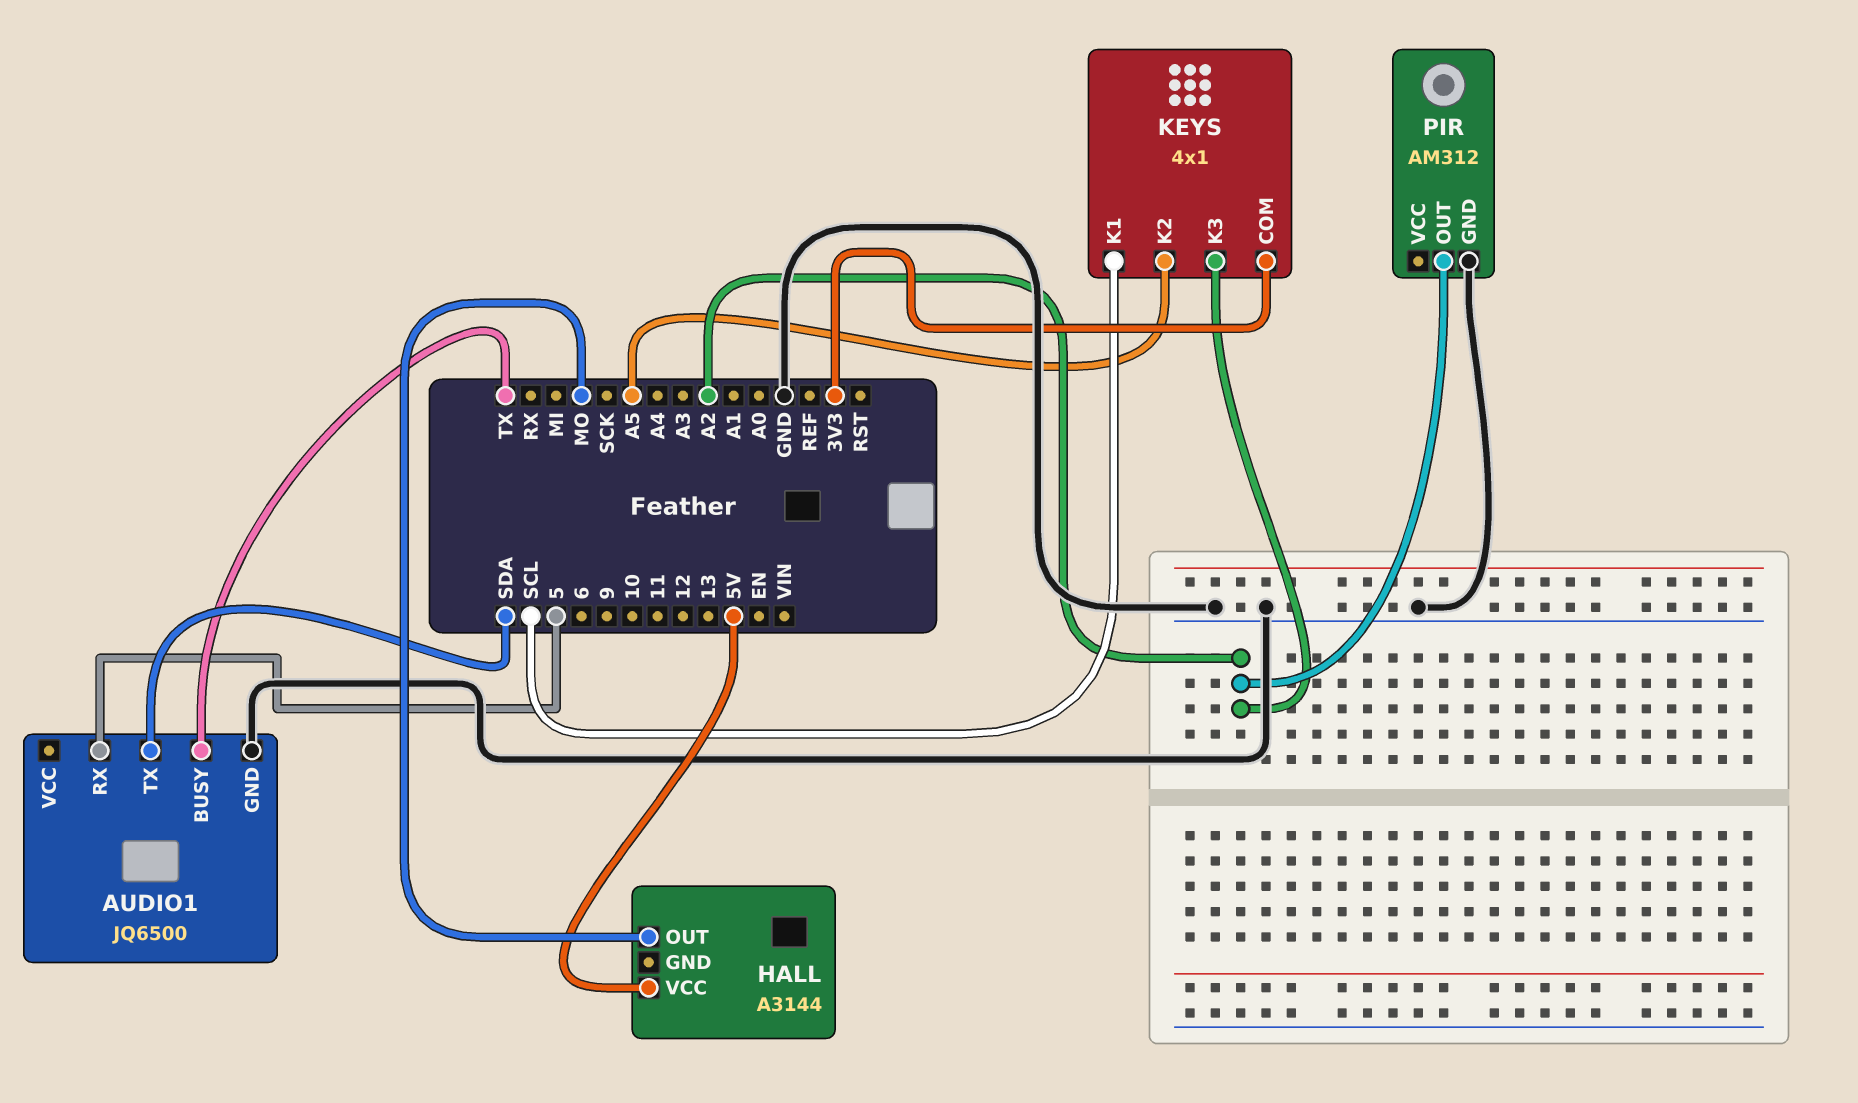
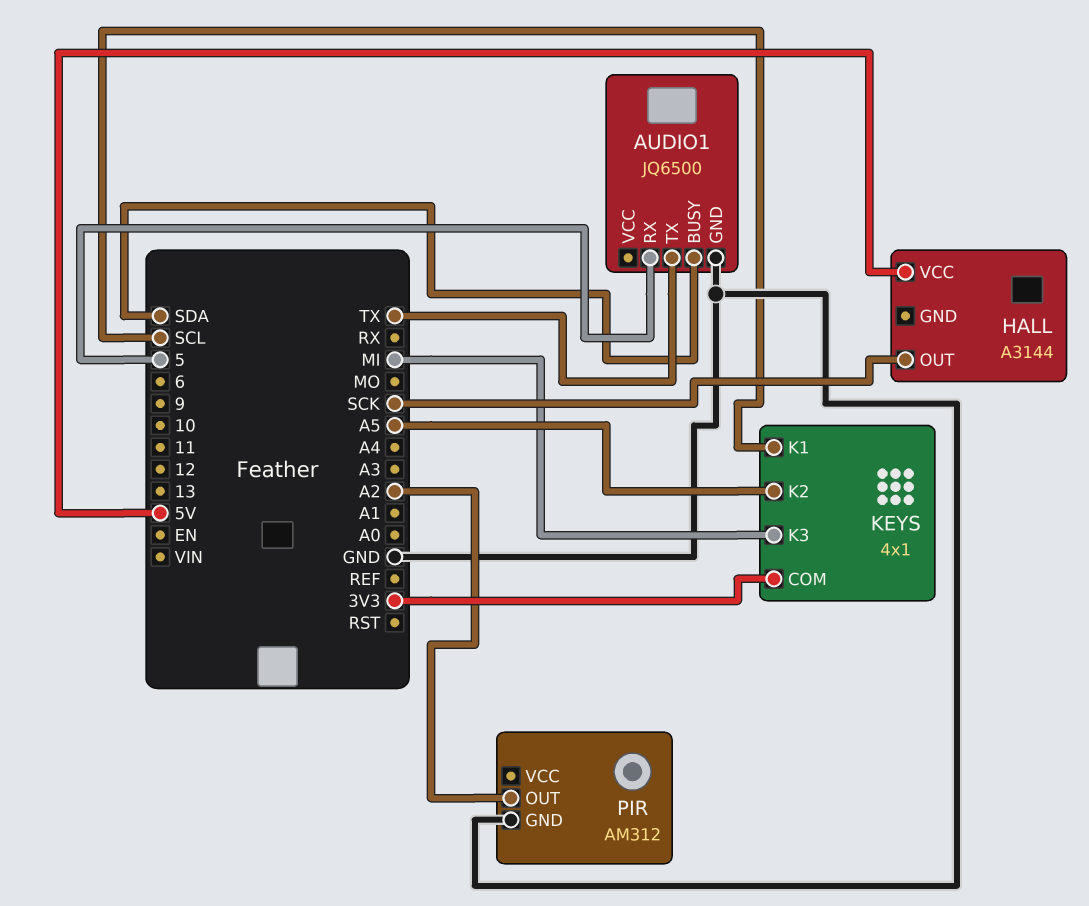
AUDIO1 pin BUSY: TX -> SDA
AUDIO1 pin TX: SDA -> TX
HALL pin OUT: MO -> SCK
KEYS pin K3: A2 -> MI

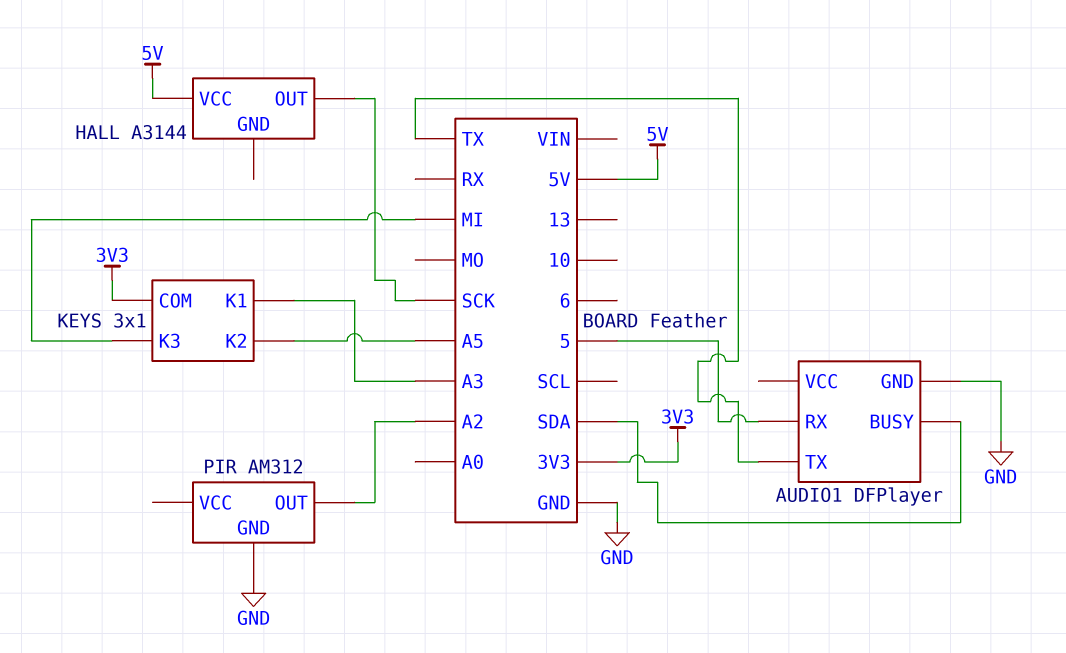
AUDIO1: JQ6500 -> DFPlayer
KEYS: 4x1 -> 3x1
KEYS pin K1: SCL -> A3

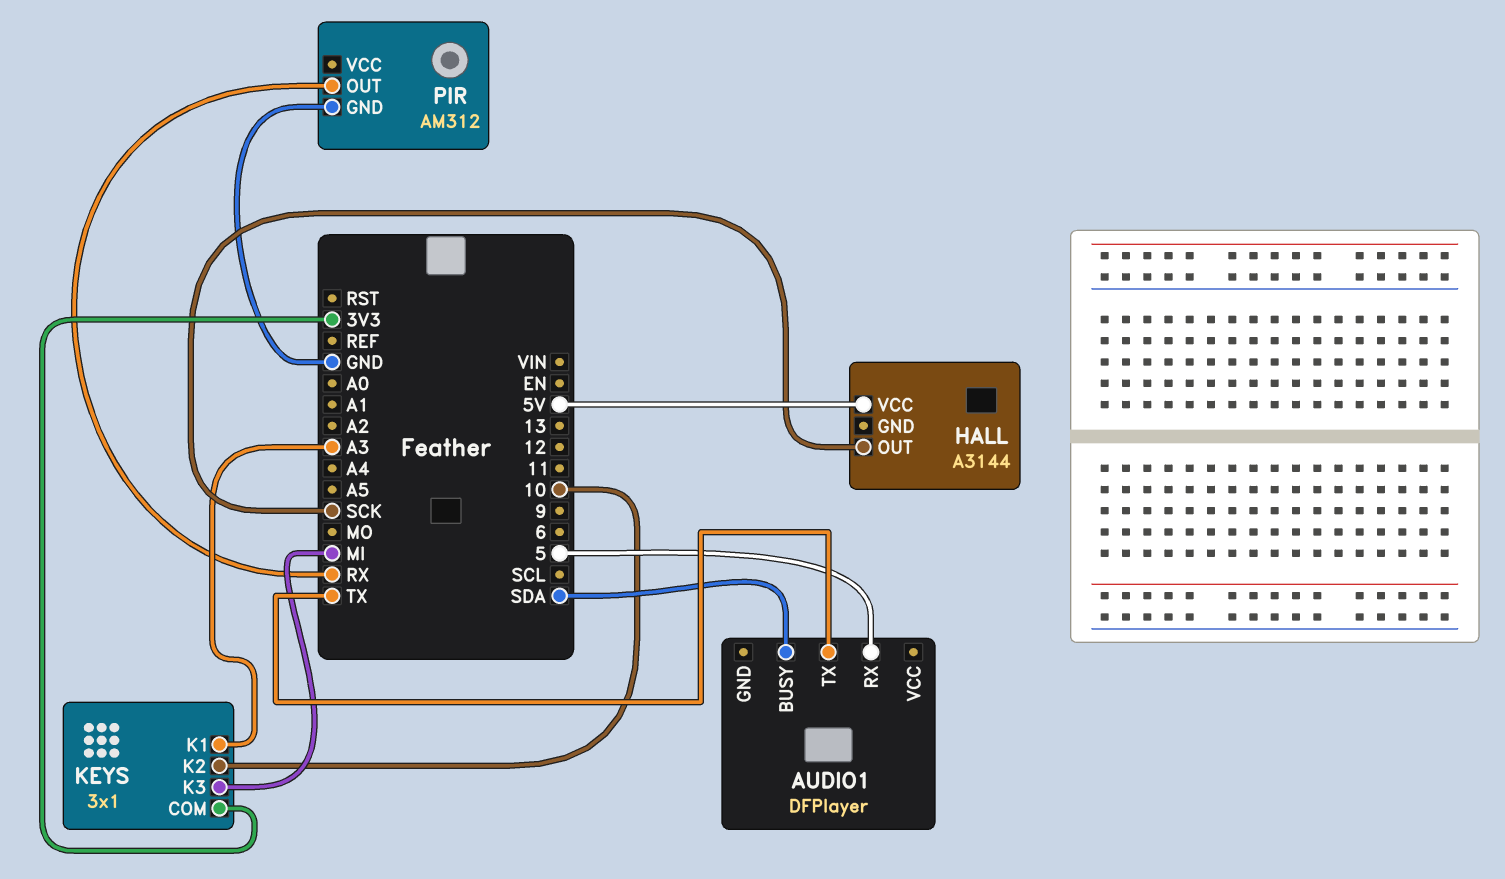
AUDIO1 pin GND: GND -> none
KEYS pin K2: A5 -> 10
PIR pin OUT: A2 -> RX

